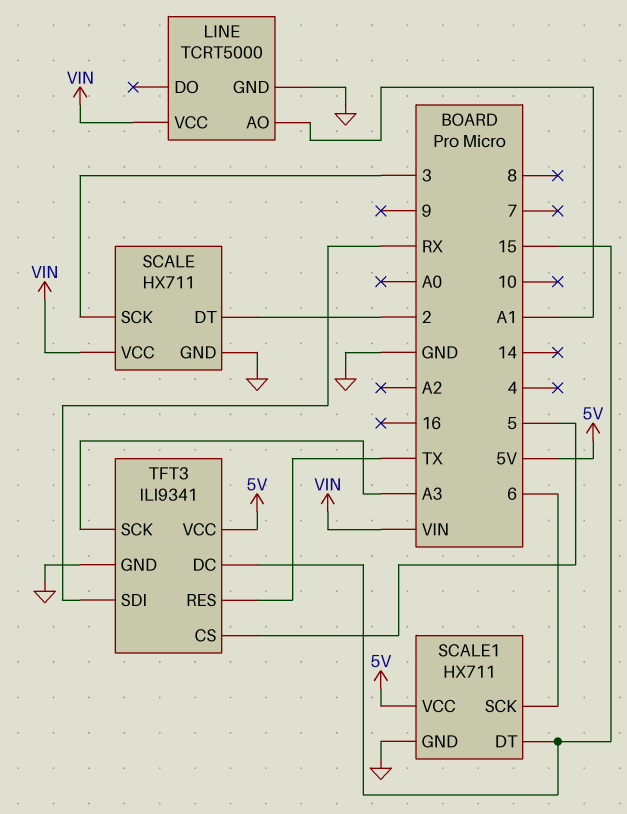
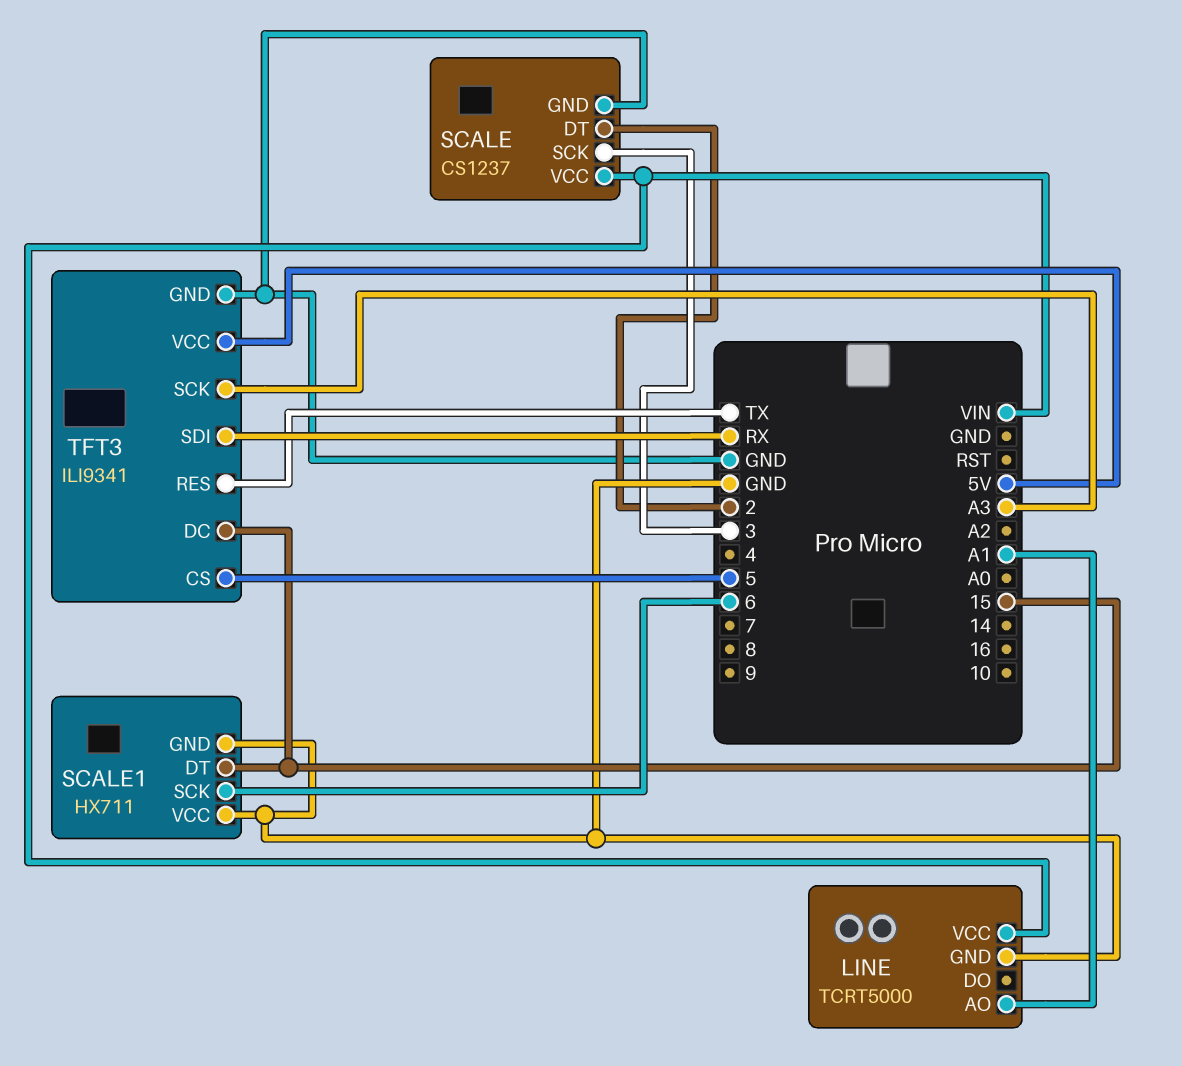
SCALE: HX711 -> CS1237
SCALE1 pin VCC: 5V -> GND

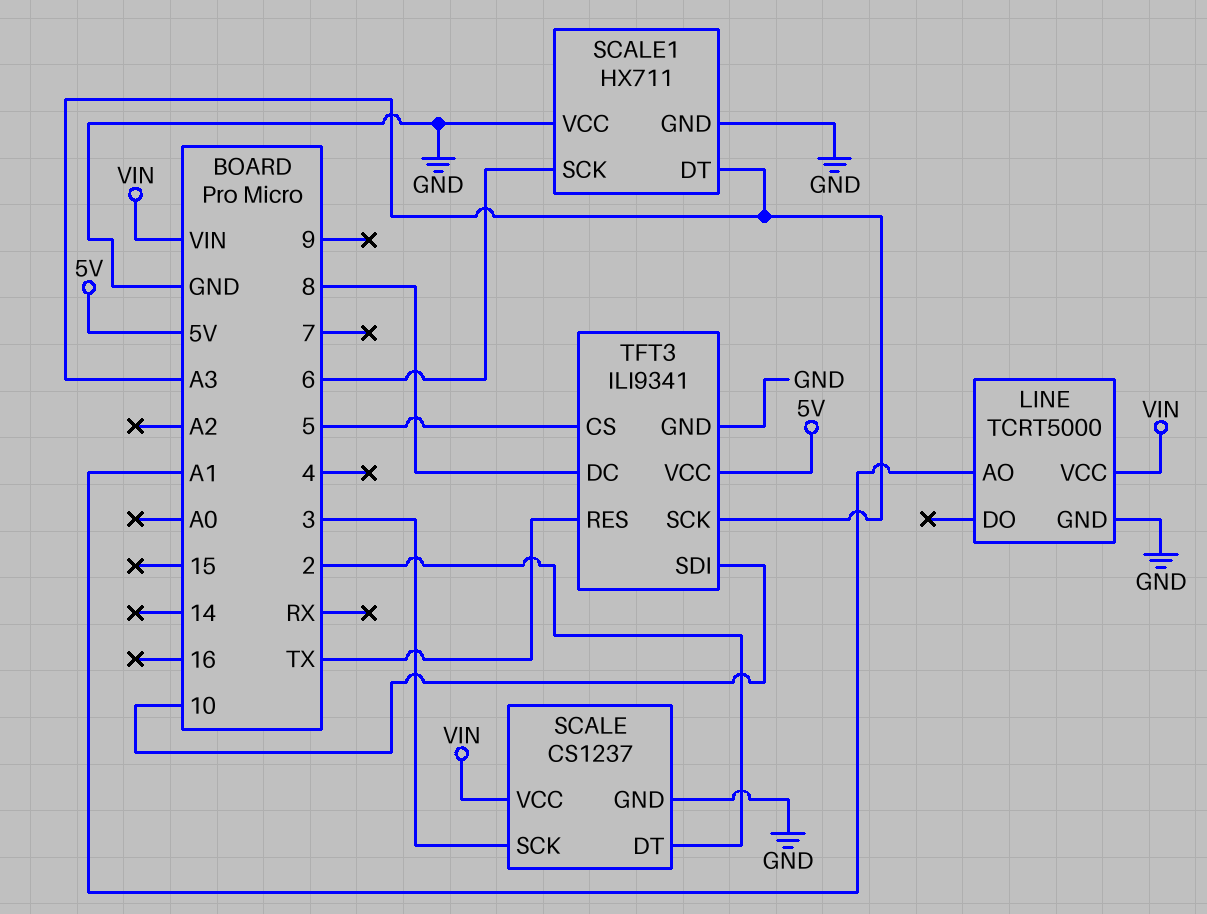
SCALE1 pin DT: 15 -> A3
TFT3 pin DC: 15 -> 8
TFT3 pin SDI: RX -> 10

